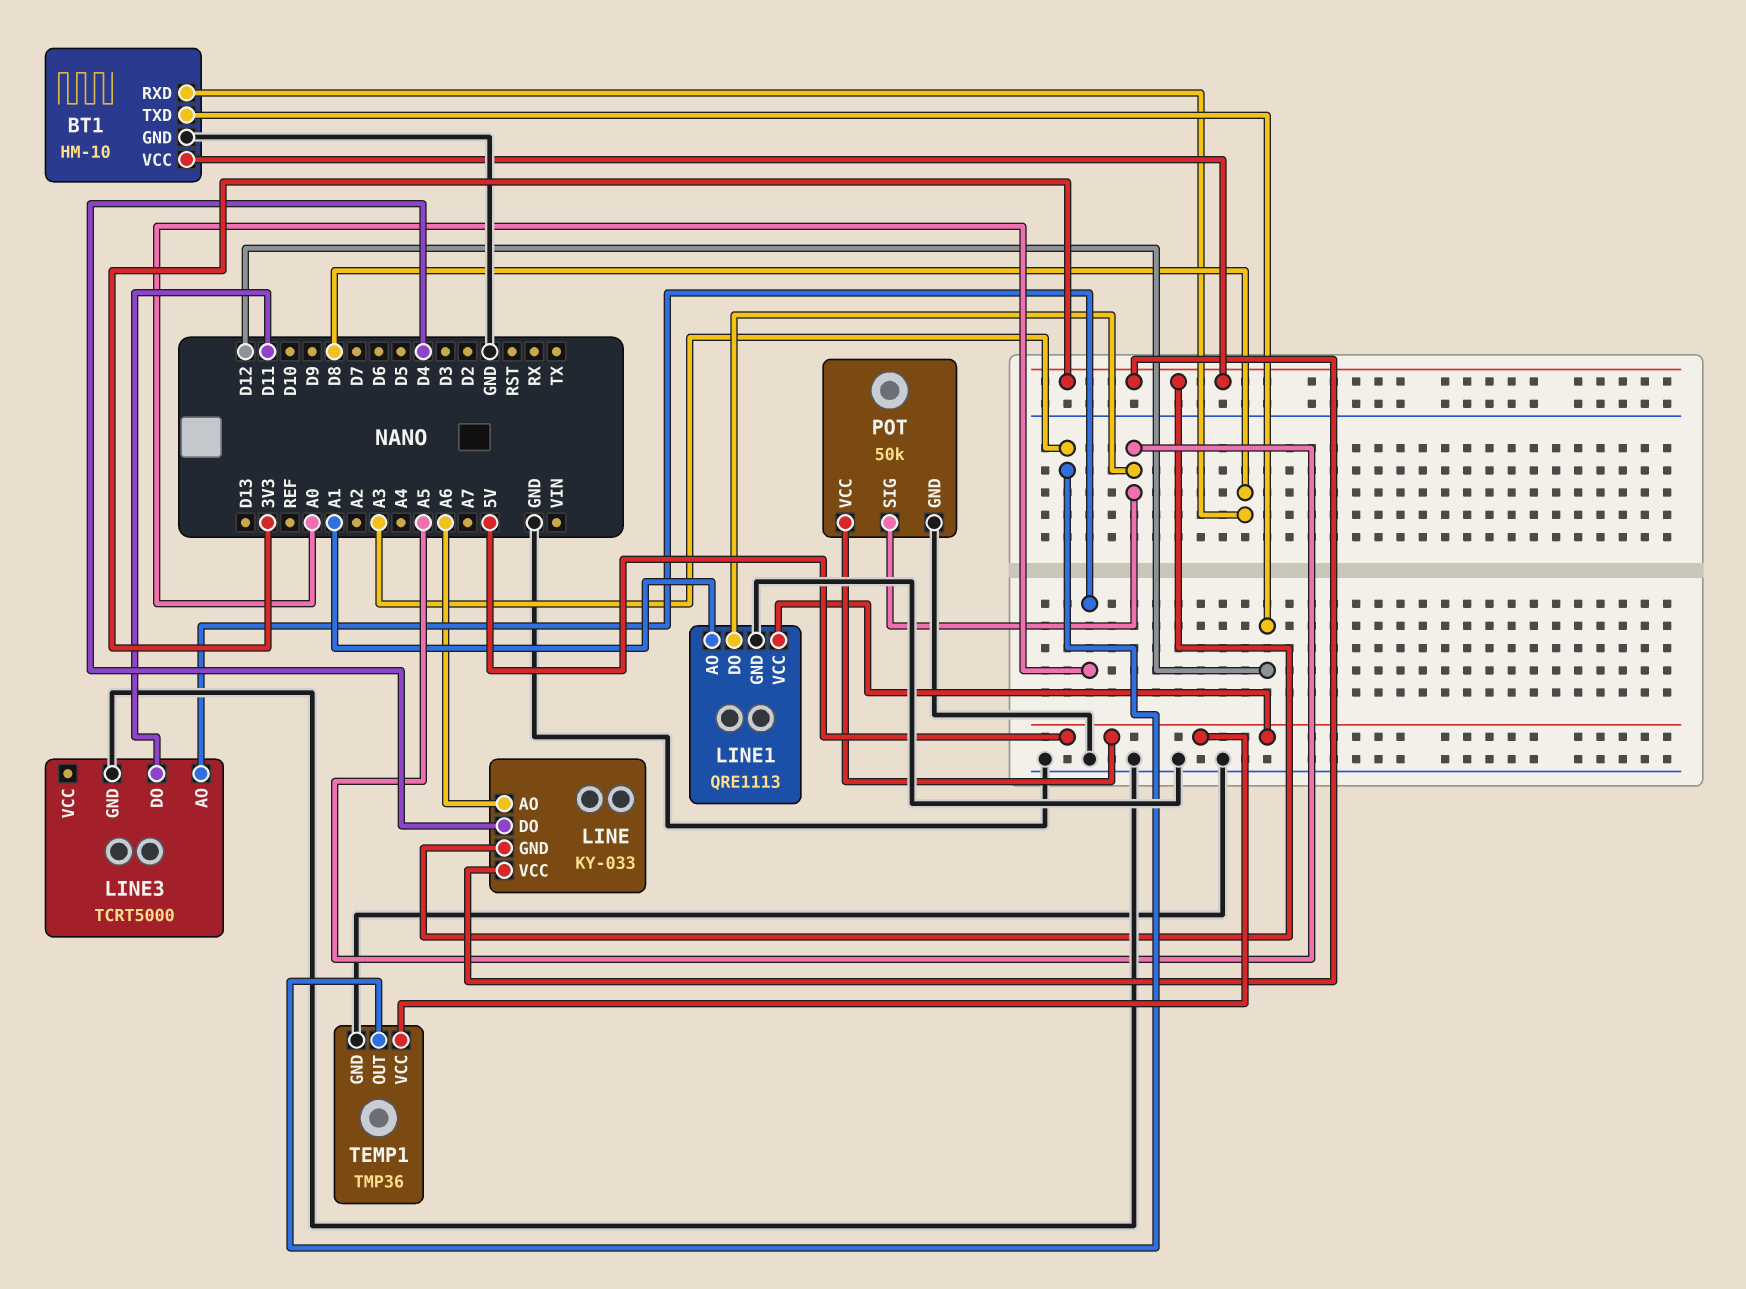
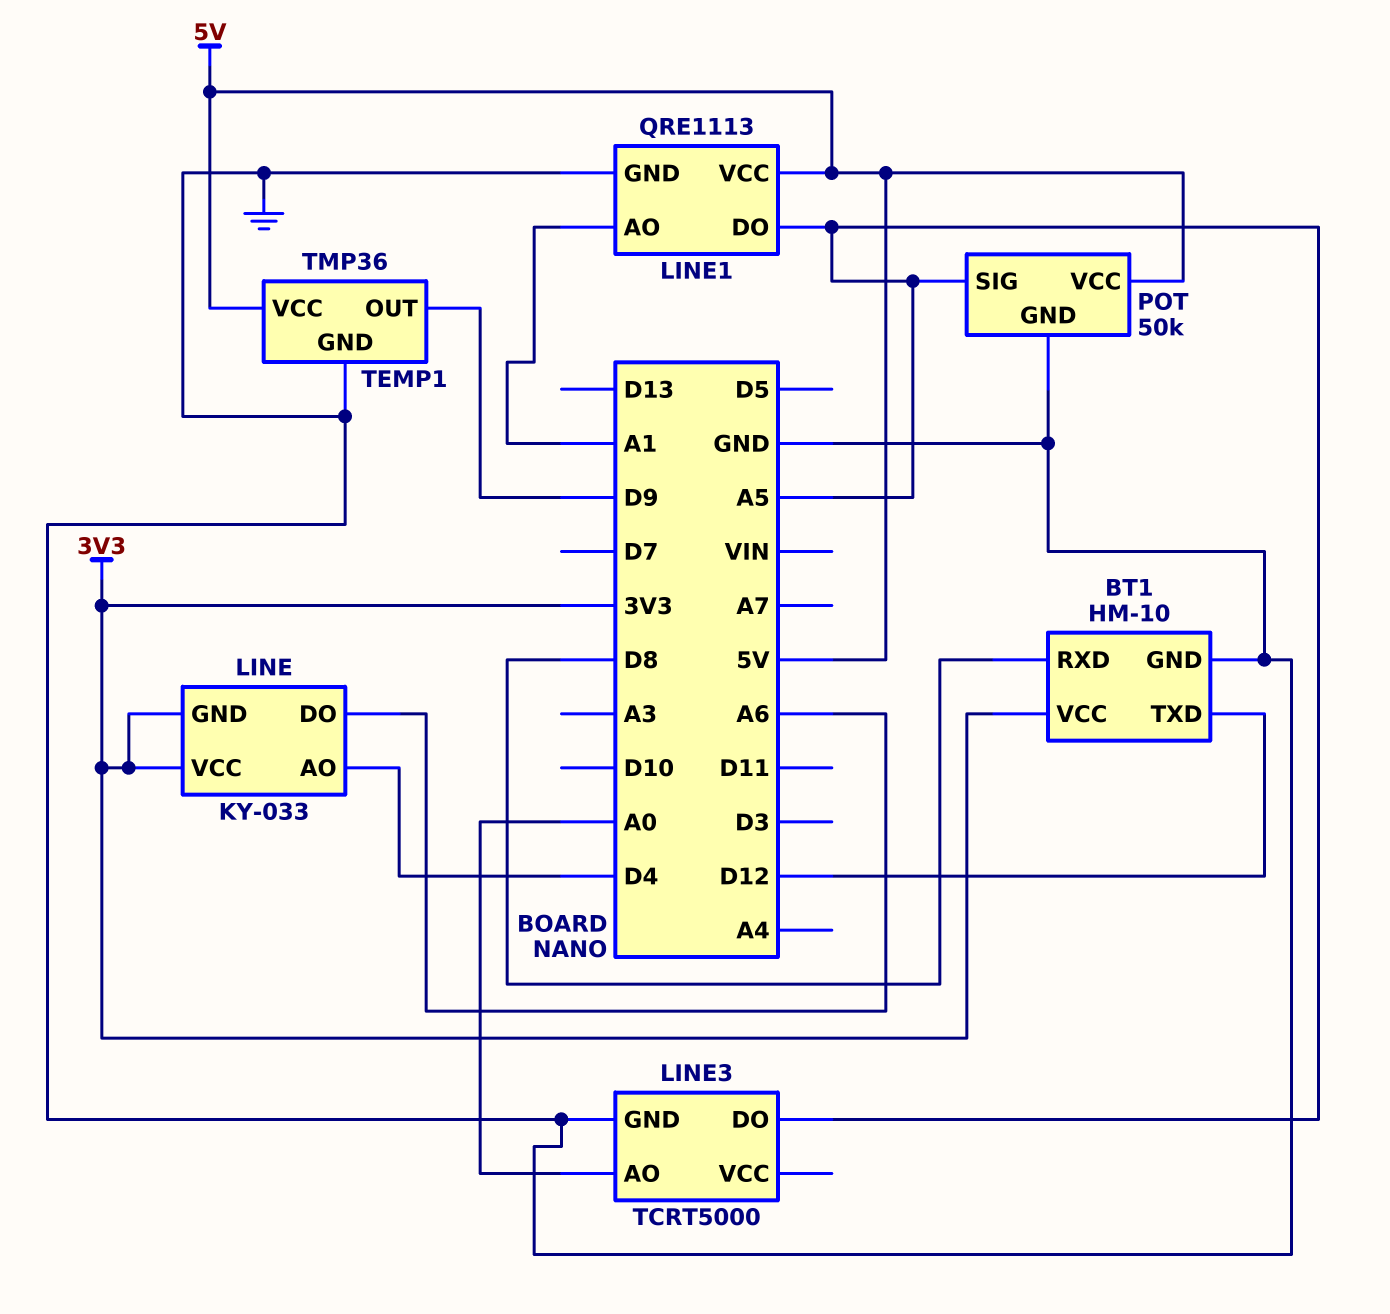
LINE pin AO: A6 -> D4
LINE pin DO: D4 -> A6
LINE3 pin DO: D11 -> A5
TEMP1 pin OUT: A3 -> D9

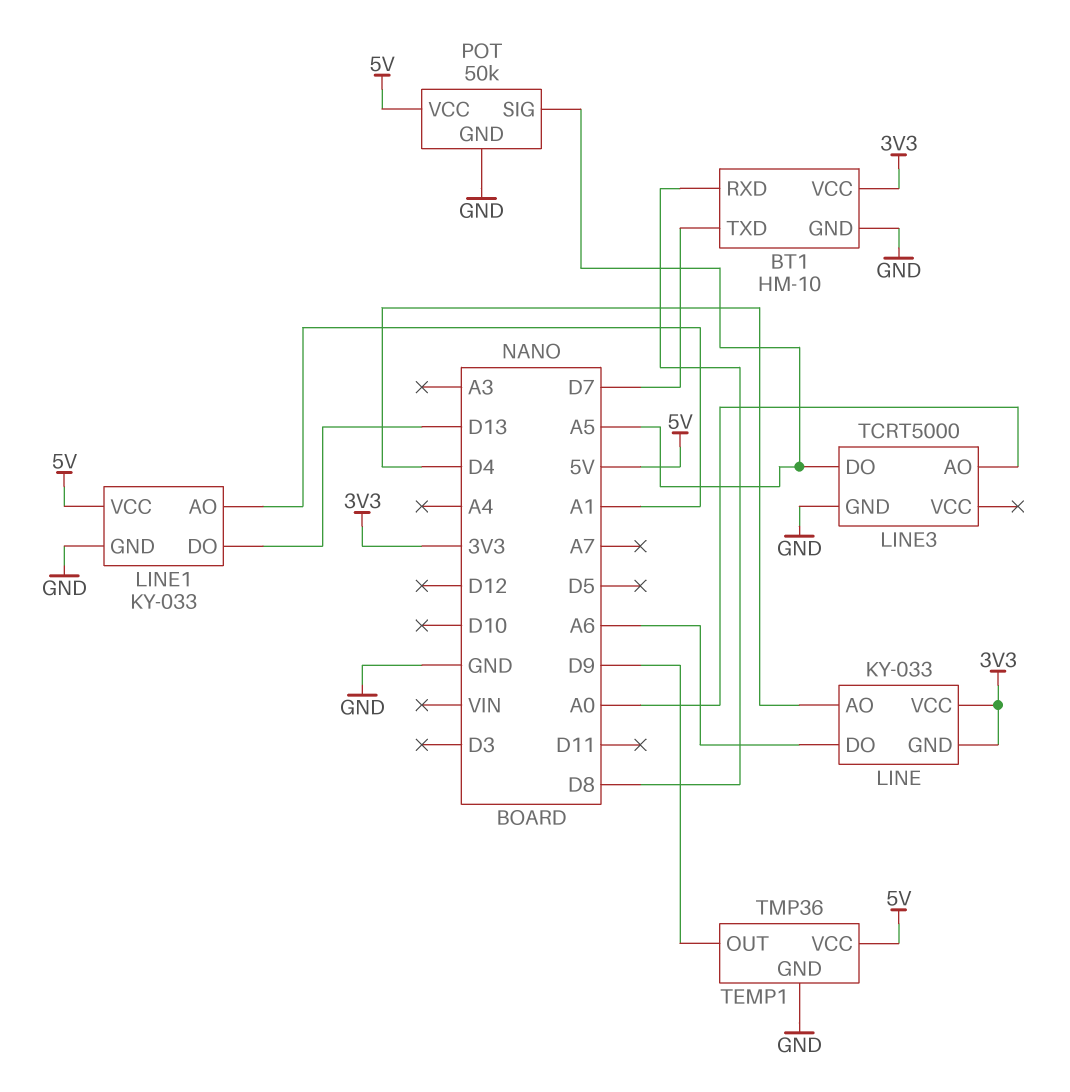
BT1 pin TXD: D12 -> D7
LINE1: QRE1113 -> KY-033
LINE1 pin DO: A5 -> D13

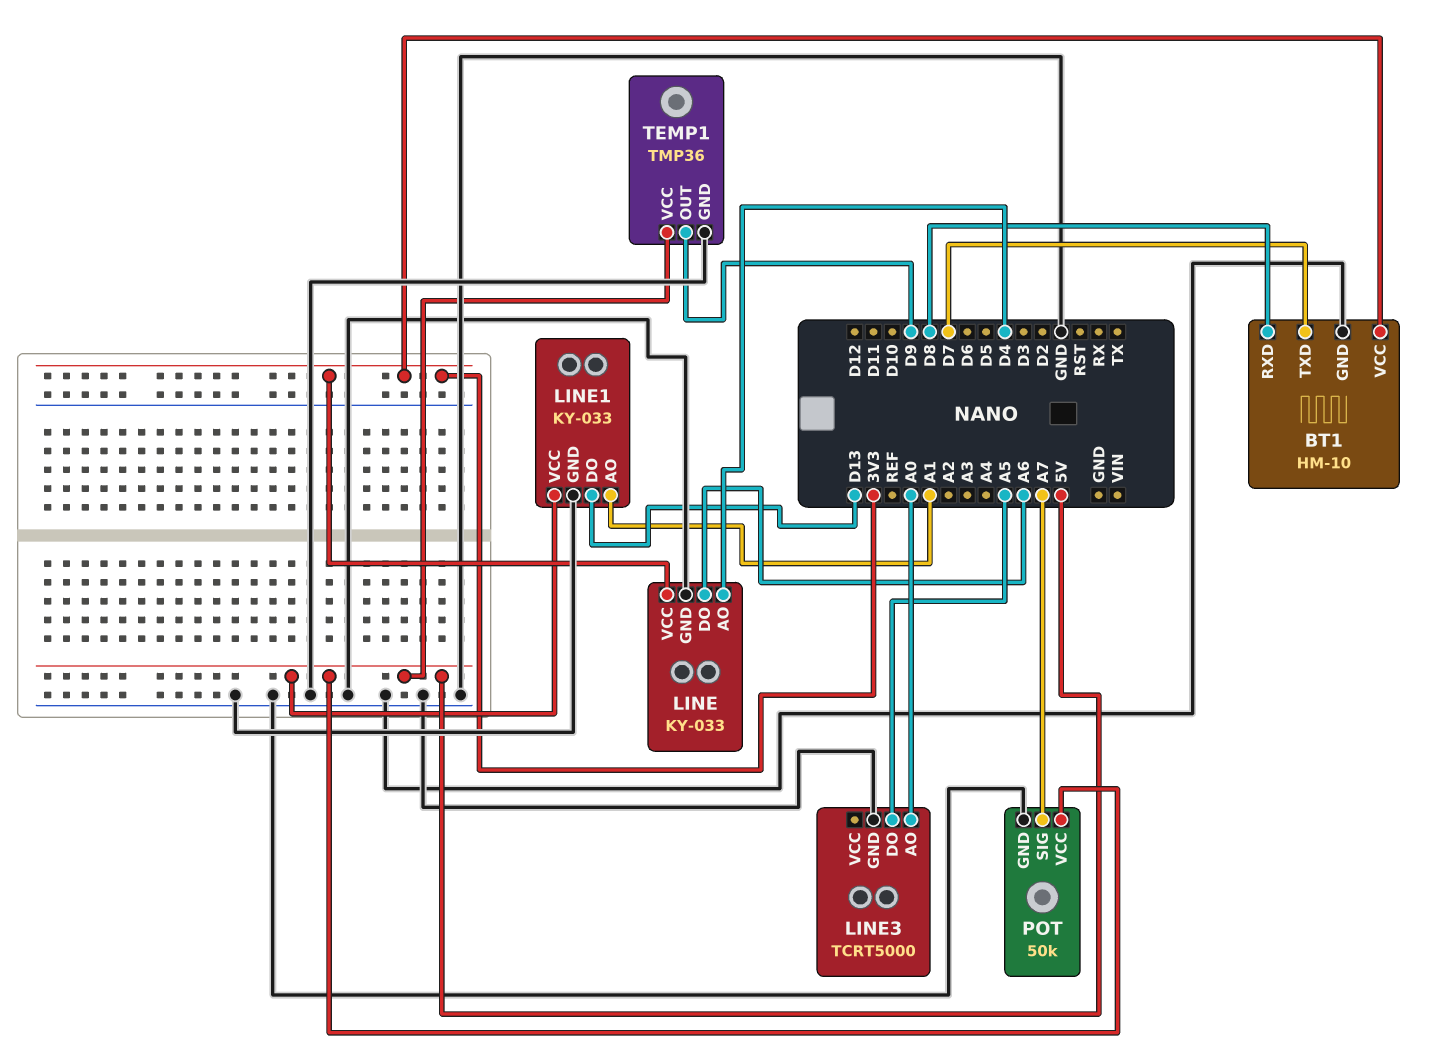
LINE pin GND: 3V3 -> GND
POT pin SIG: A5 -> A7

